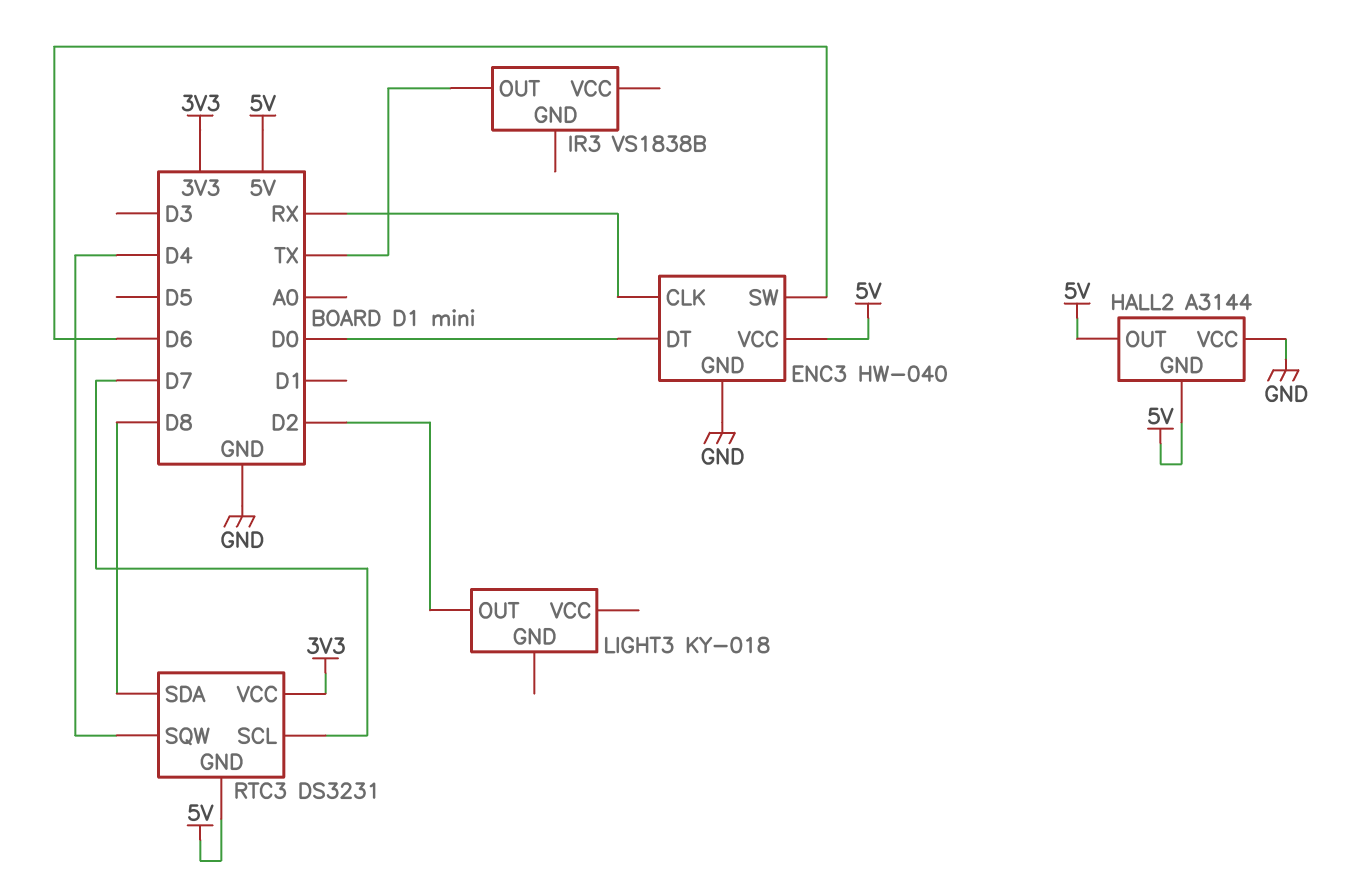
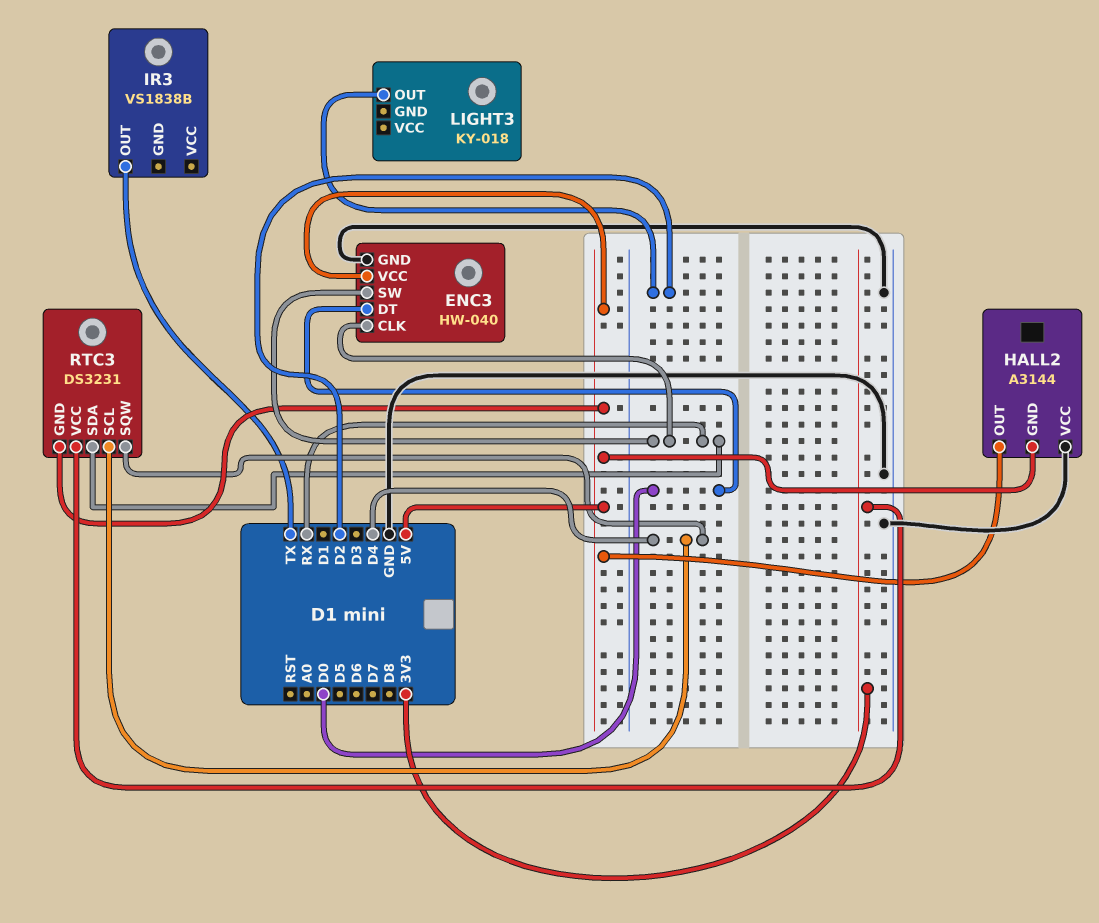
ENC3 pin SW: D6 -> RX
RTC3 pin SCL: D7 -> D4
RTC3 pin SDA: D8 -> RX

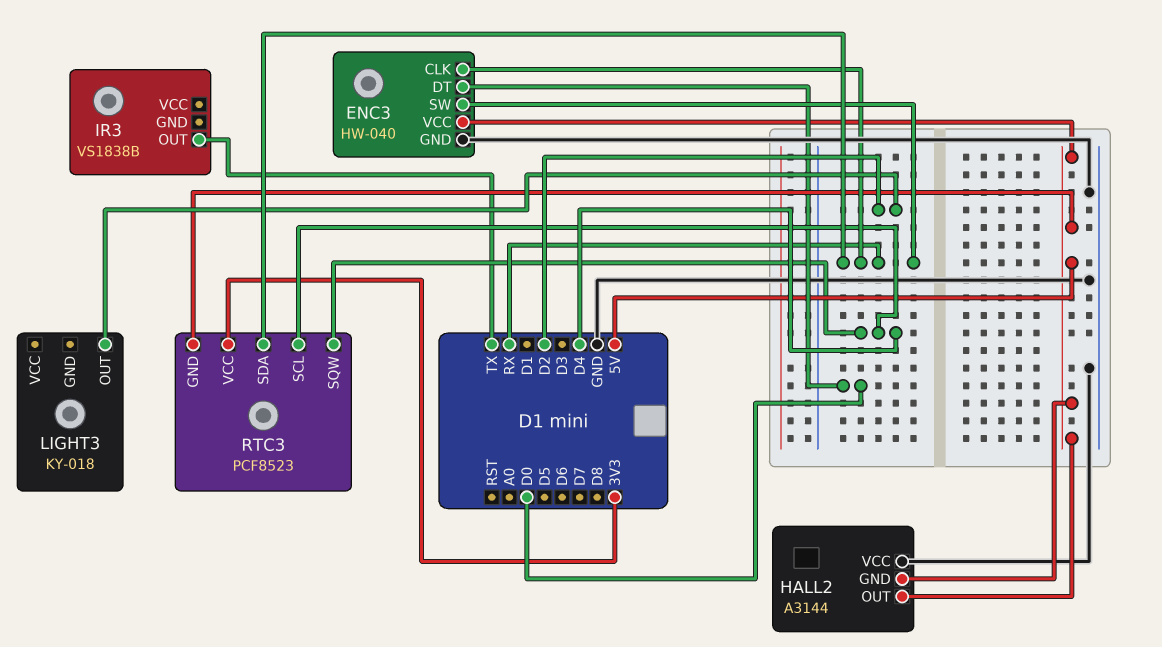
RTC3: DS3231 -> PCF8523

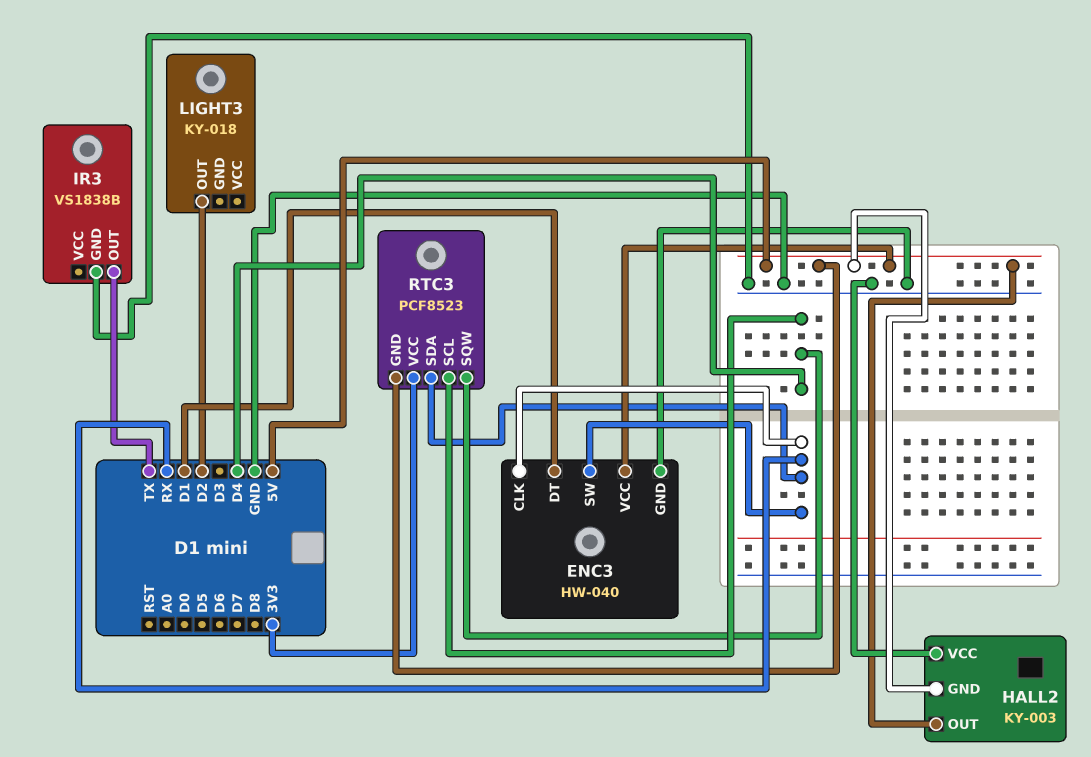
ENC3 pin DT: D0 -> D1
HALL2: A3144 -> KY-003
IR3 pin GND: none -> GND

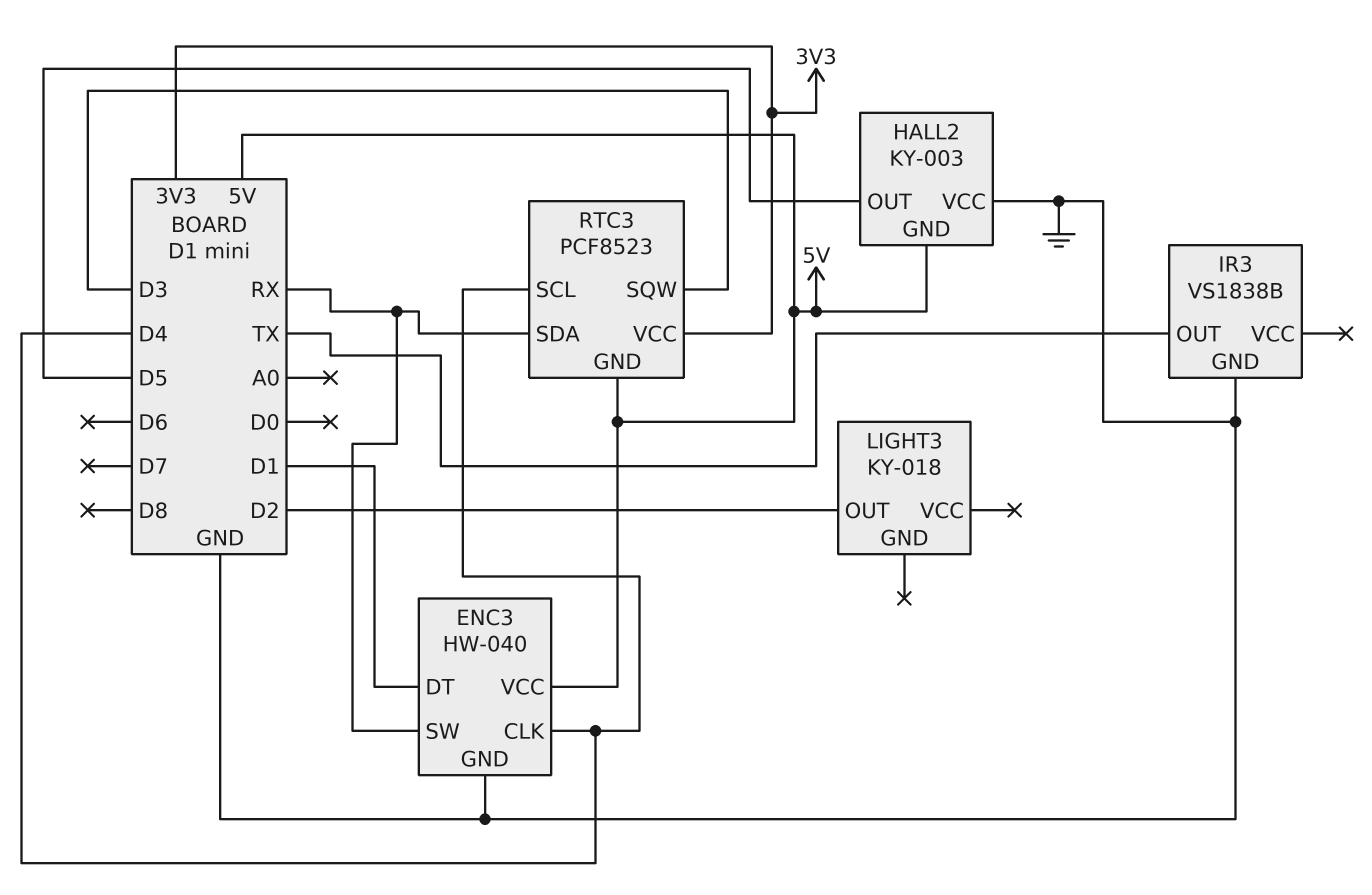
ENC3 pin CLK: RX -> D4
HALL2 pin OUT: 5V -> D5
RTC3 pin SQW: D4 -> D3

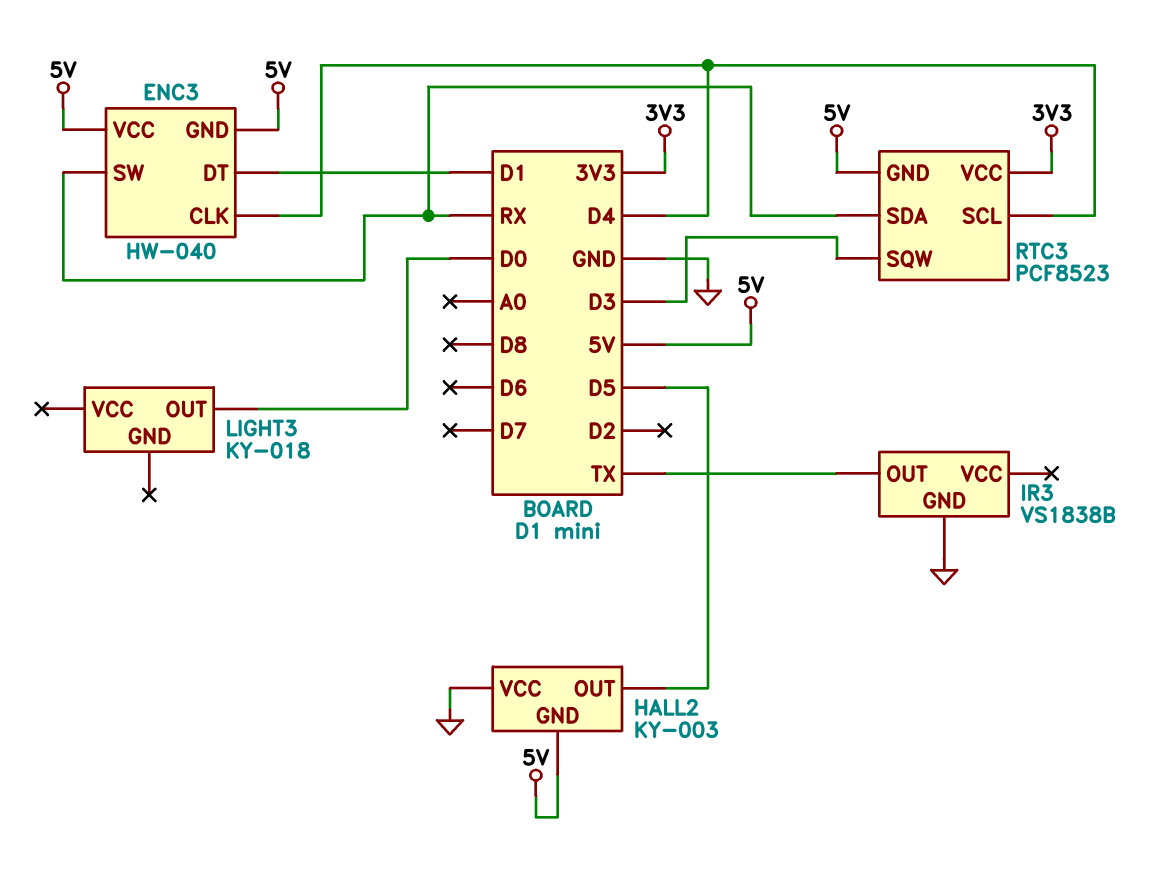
ENC3 pin GND: GND -> 5V
LIGHT3 pin OUT: D2 -> D0

